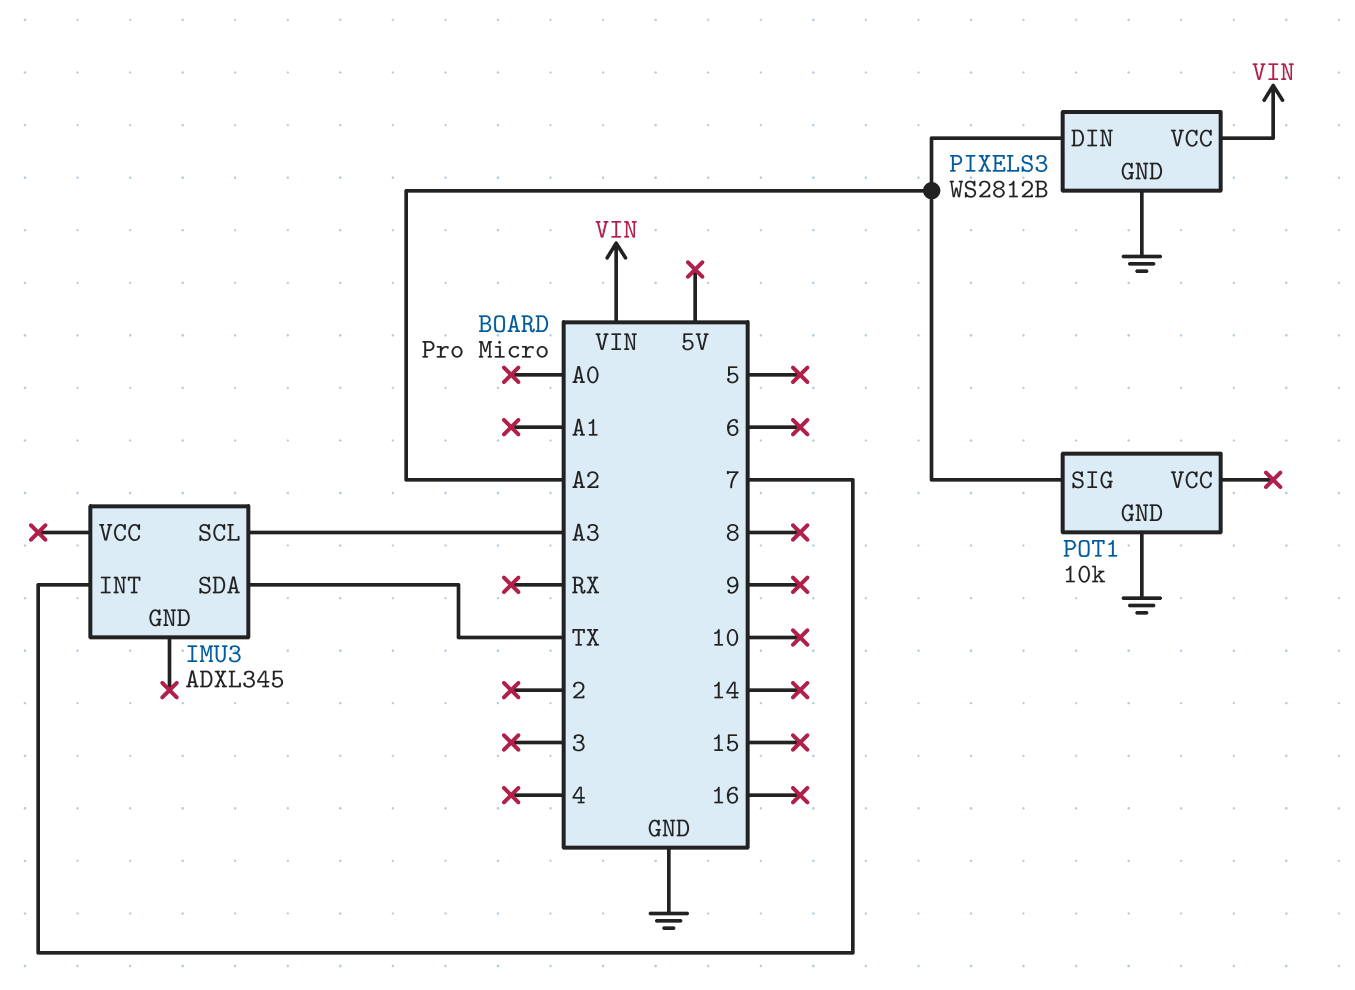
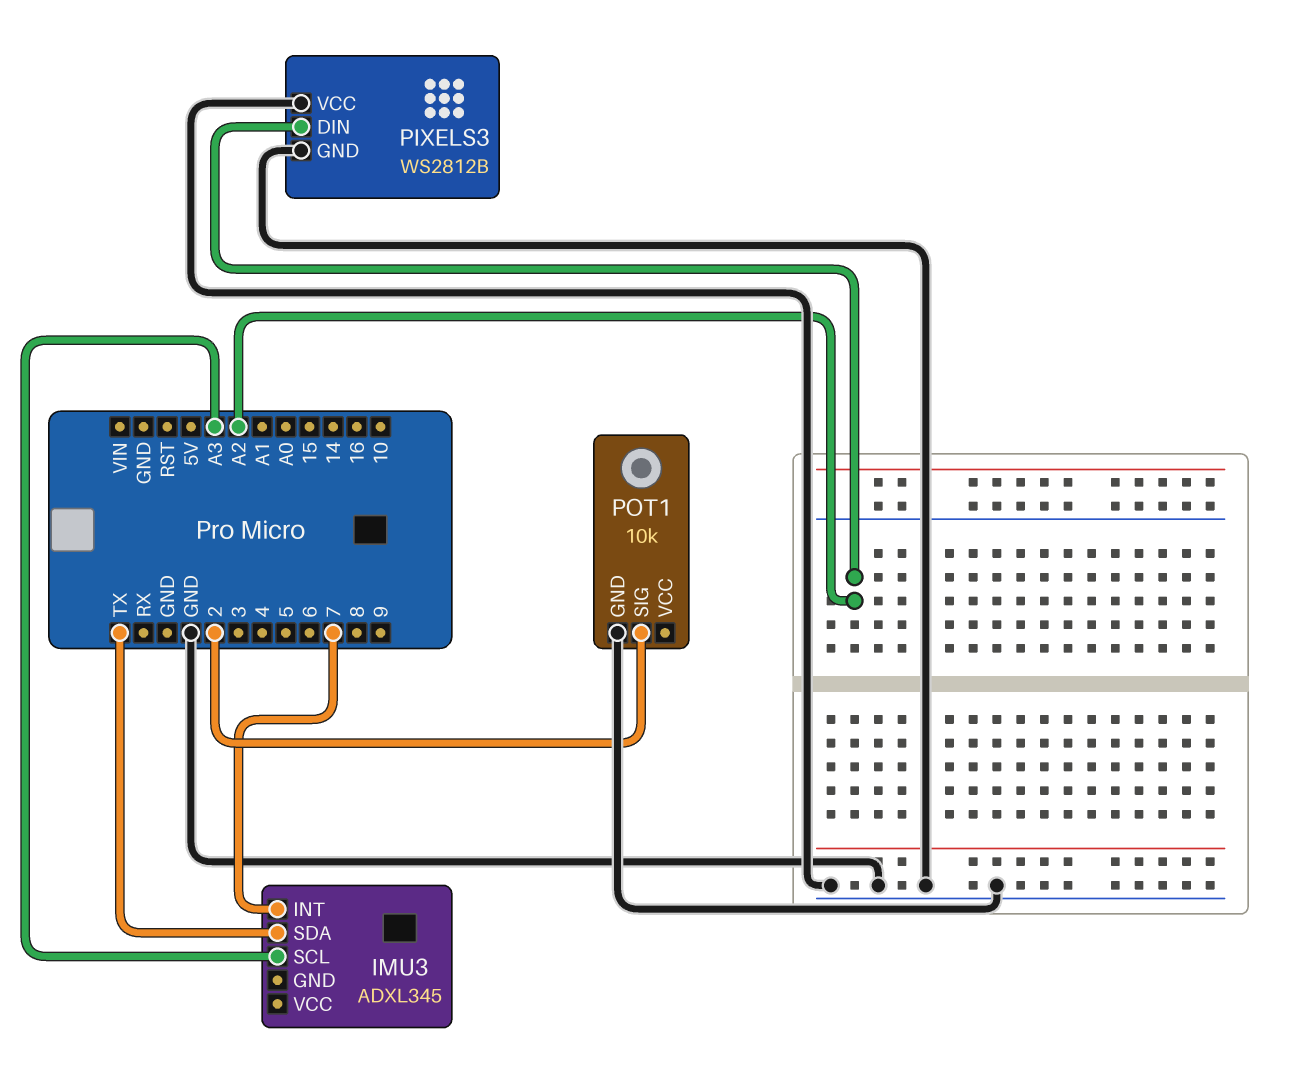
PIXELS3 pin VCC: VIN -> GND
POT1 pin SIG: A2 -> 2

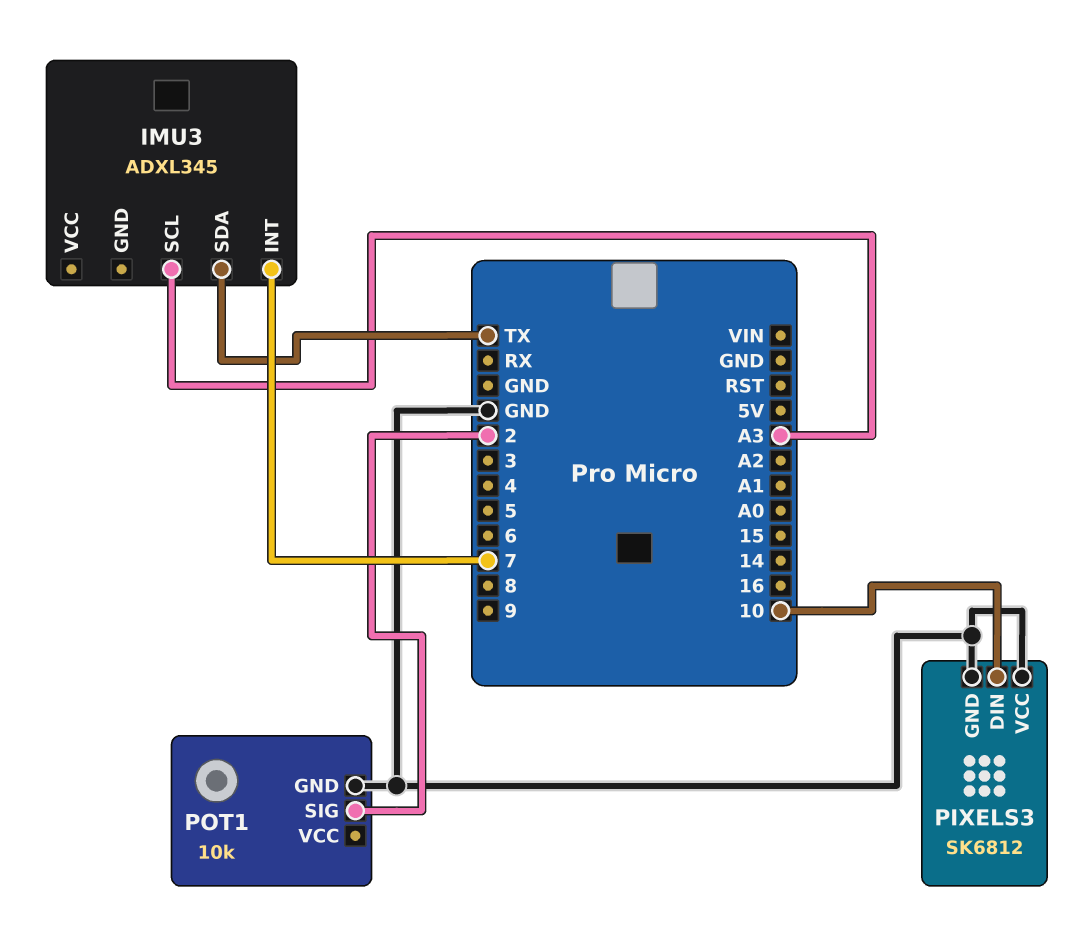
PIXELS3: WS2812B -> SK6812
PIXELS3 pin DIN: A2 -> 10

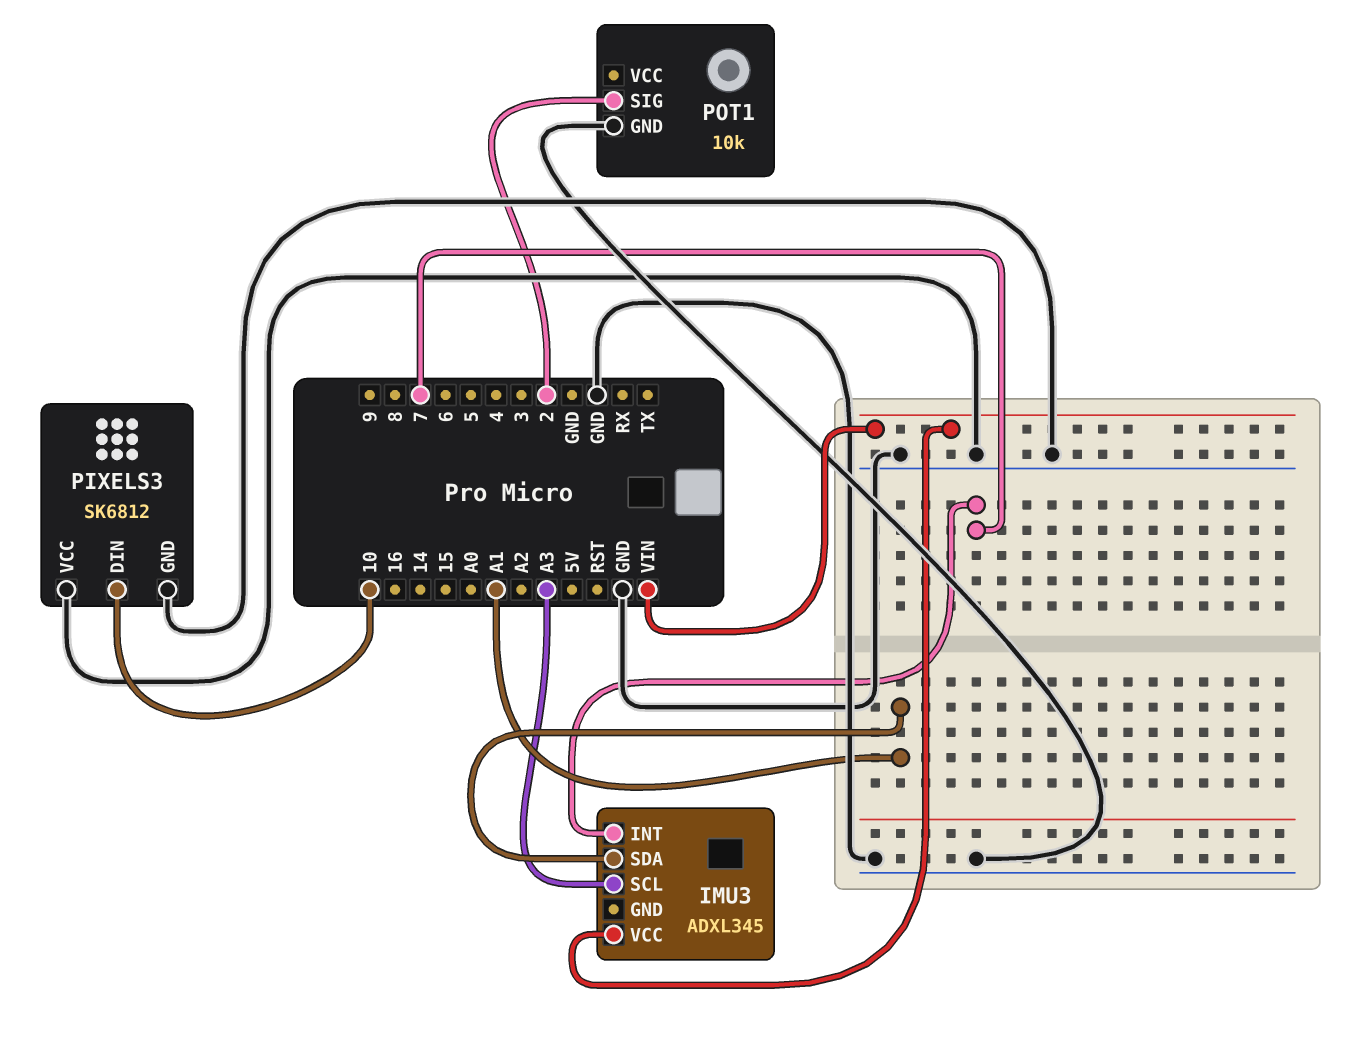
IMU3 pin SDA: TX -> A1
IMU3 pin VCC: none -> VIN

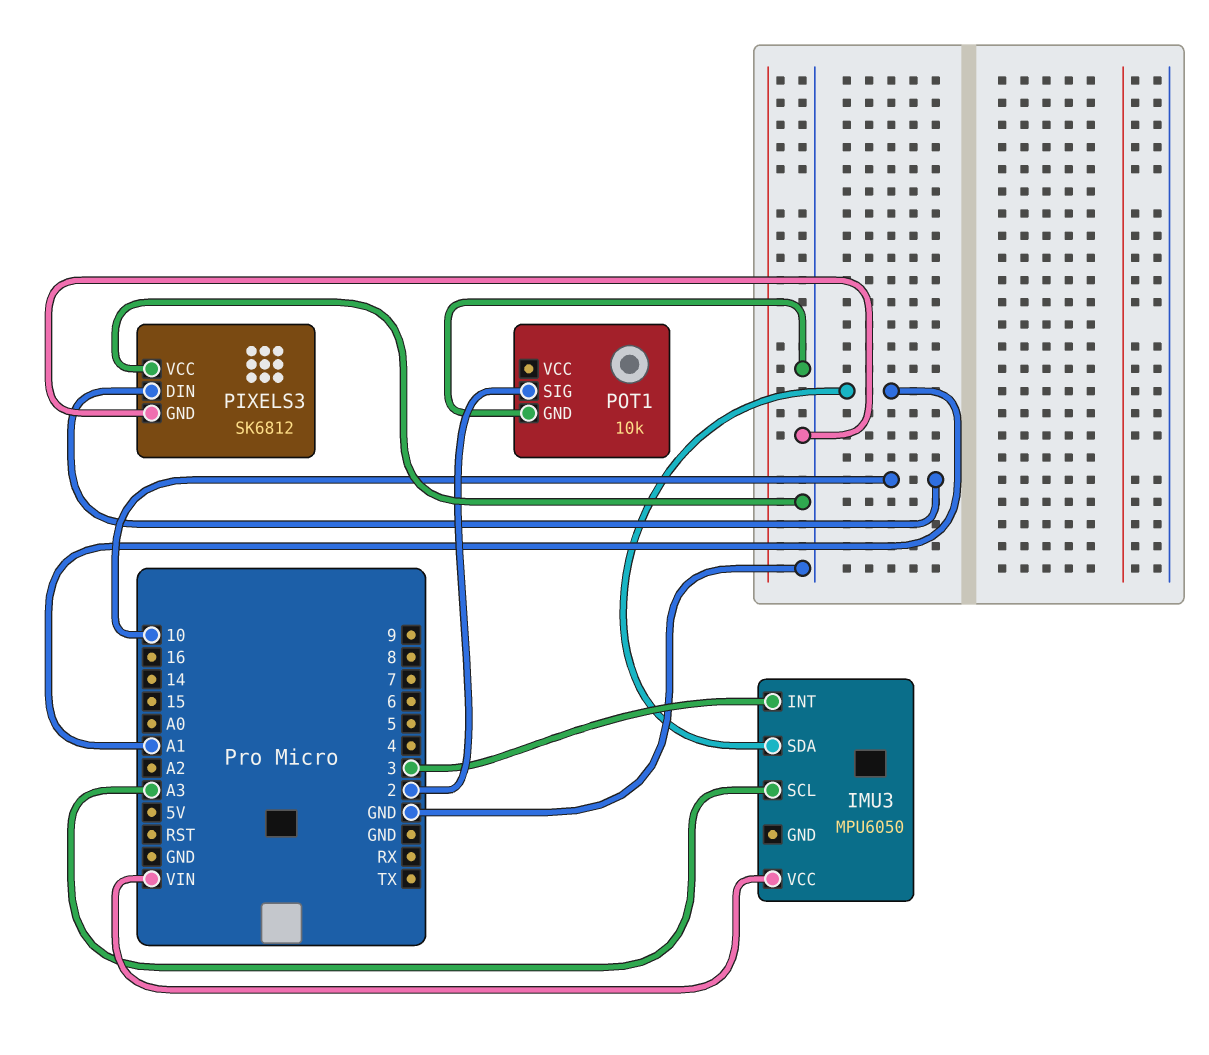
IMU3: ADXL345 -> MPU6050
IMU3 pin INT: 7 -> 3

